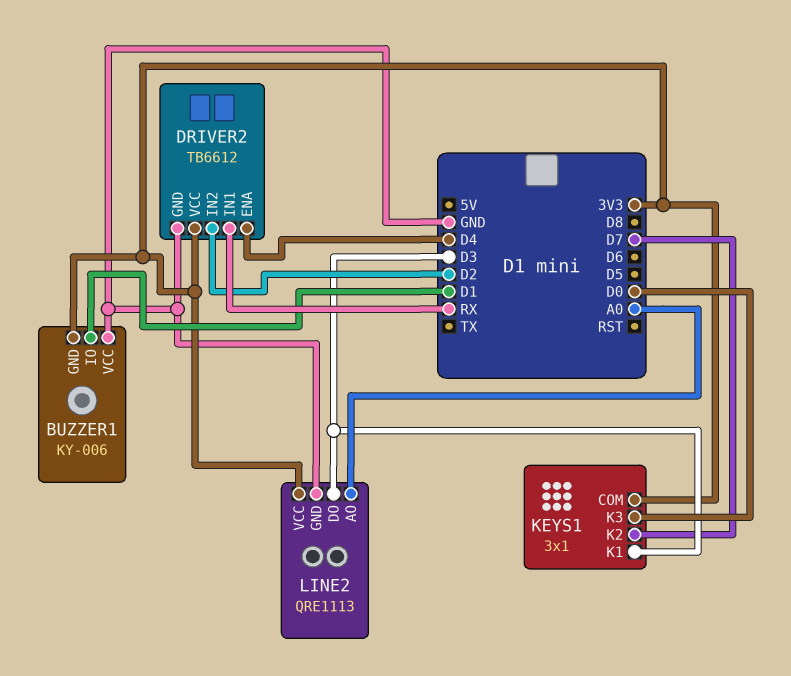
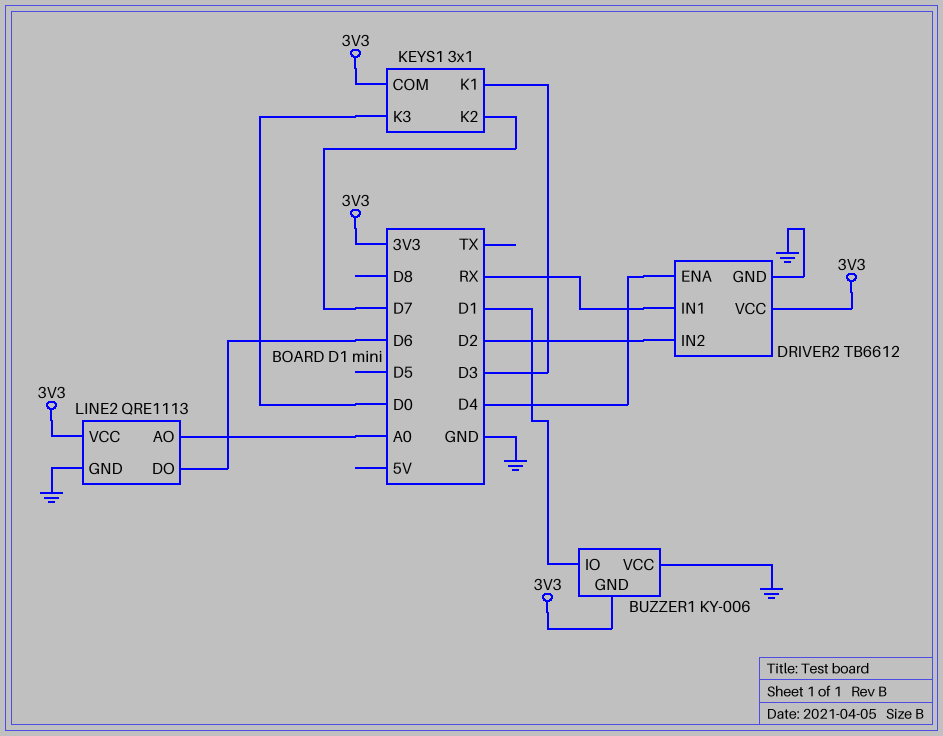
LINE2 pin DO: D3 -> D6

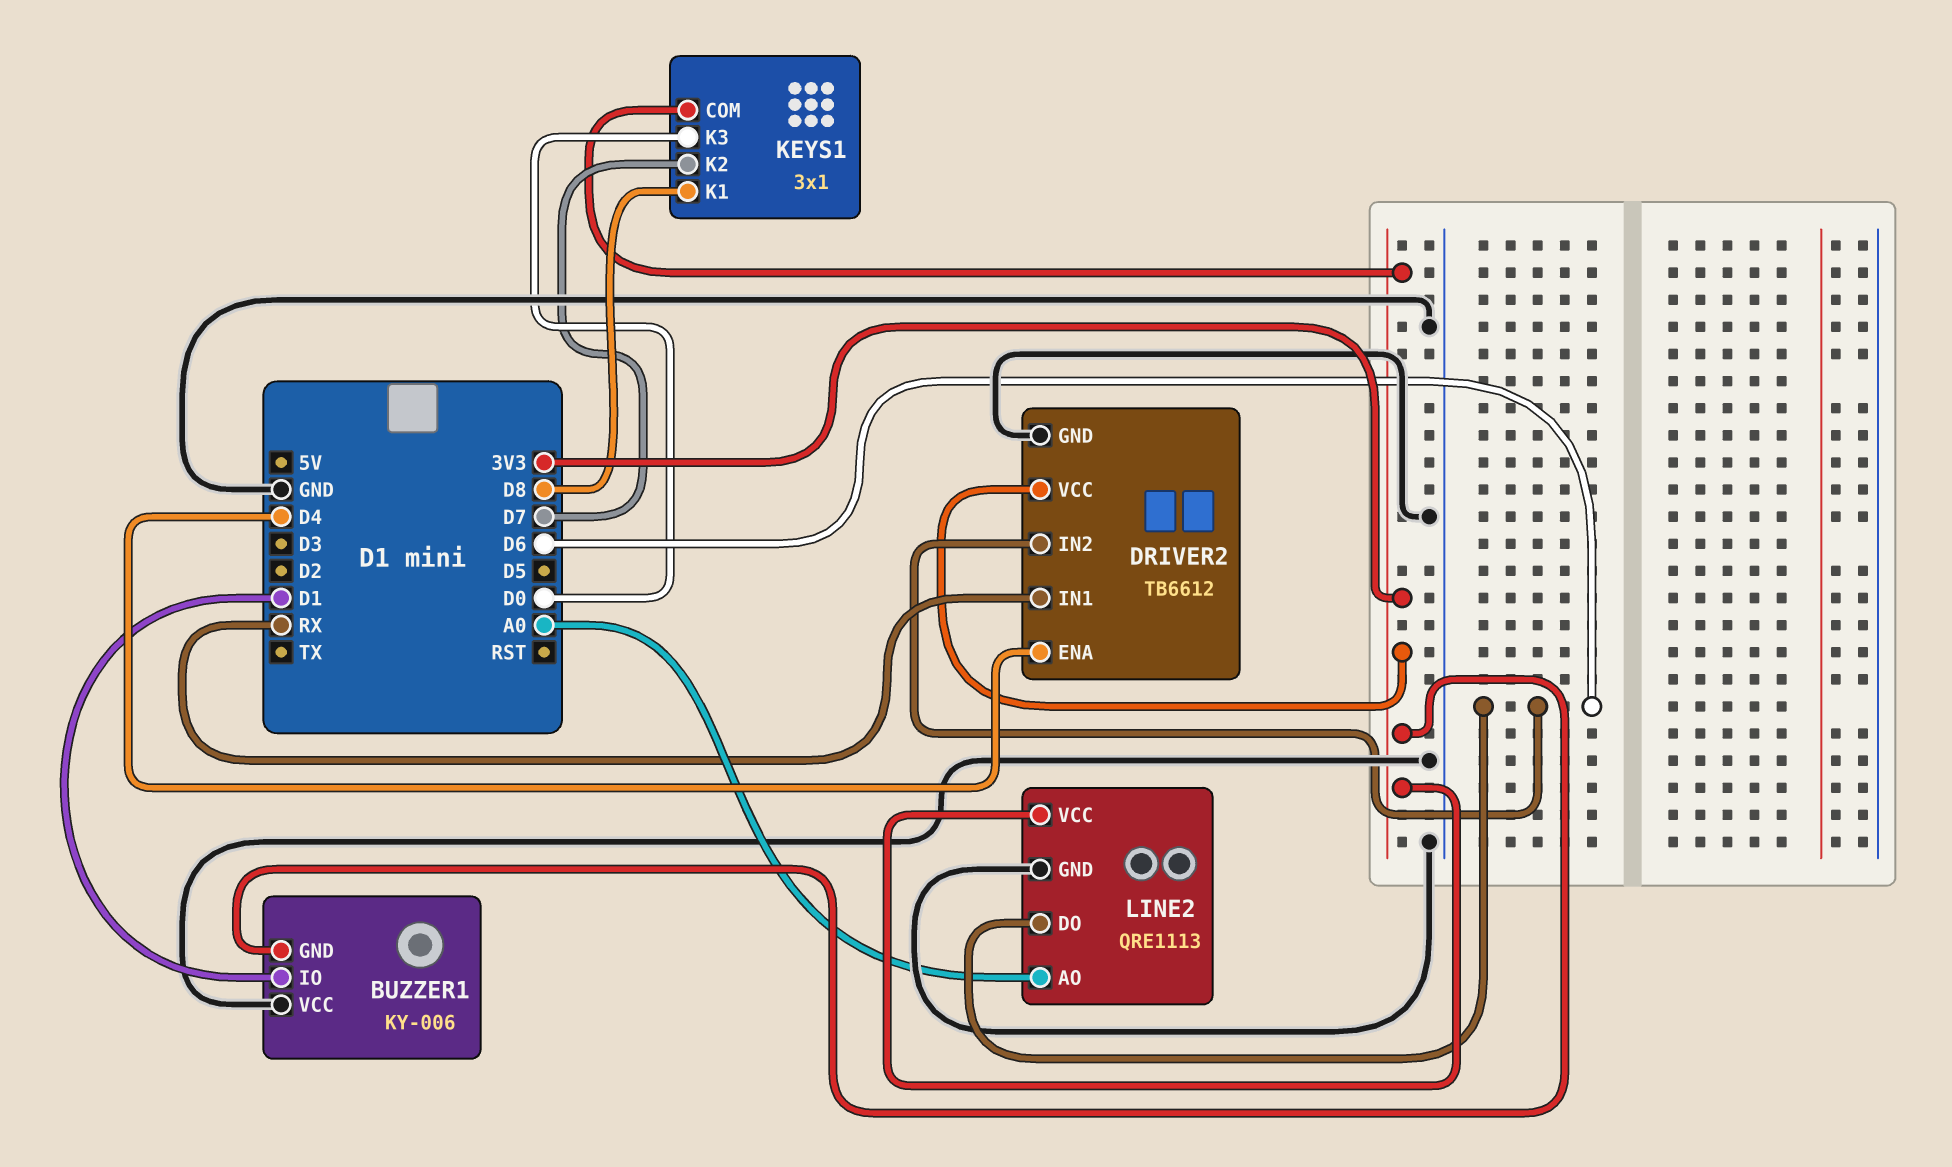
DRIVER2 pin IN2: D2 -> D6
KEYS1 pin K1: D3 -> D8

